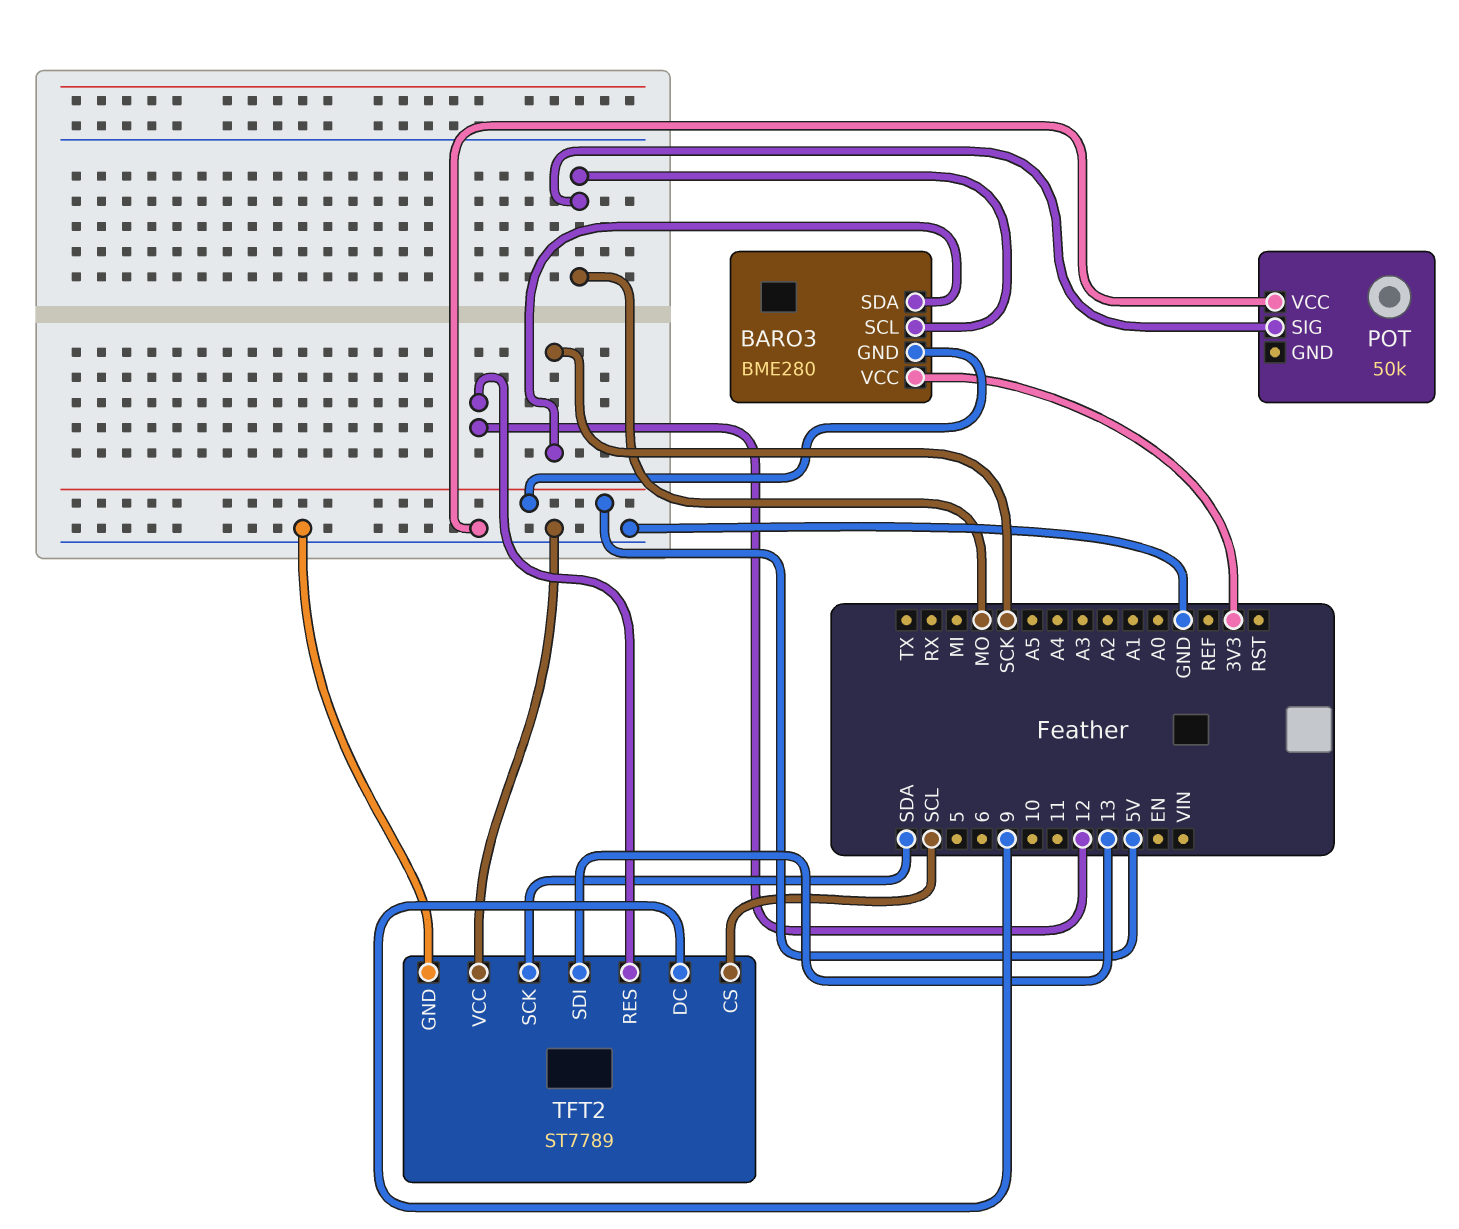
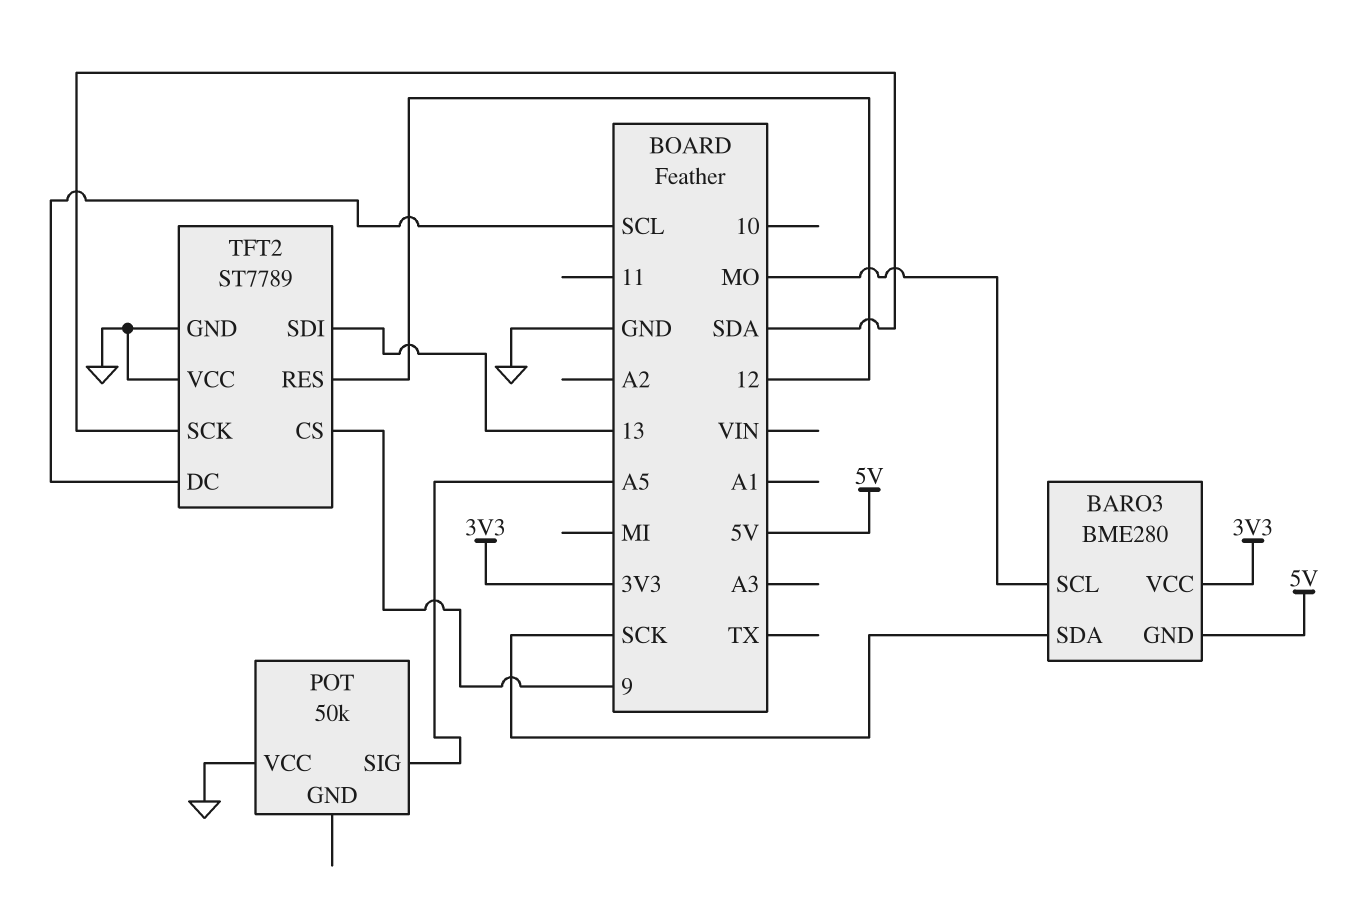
POT pin SIG: MO -> A5
TFT2 pin CS: SCL -> 9
TFT2 pin DC: 9 -> SCL

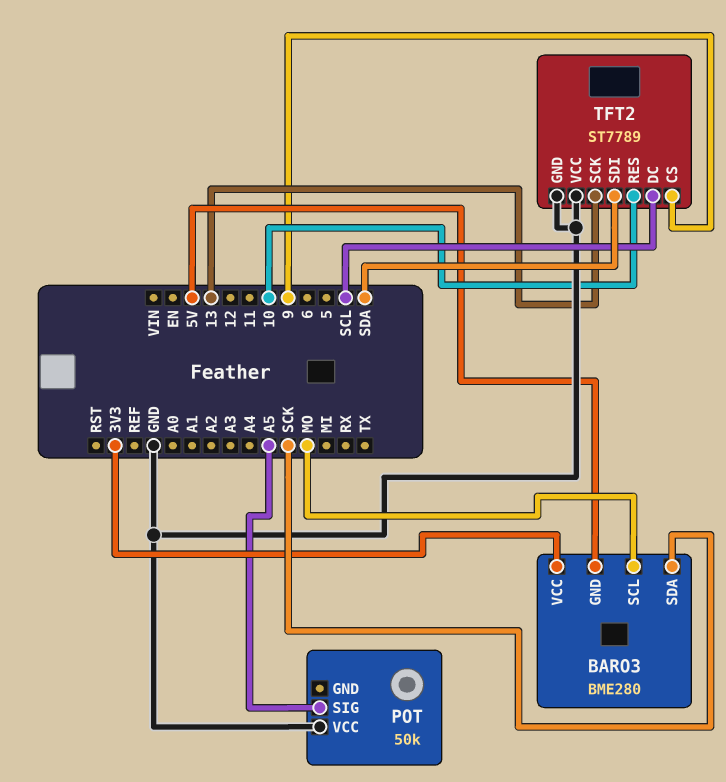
TFT2 pin RES: 12 -> 10
TFT2 pin SCK: SDA -> 13
TFT2 pin SDI: 13 -> SDA

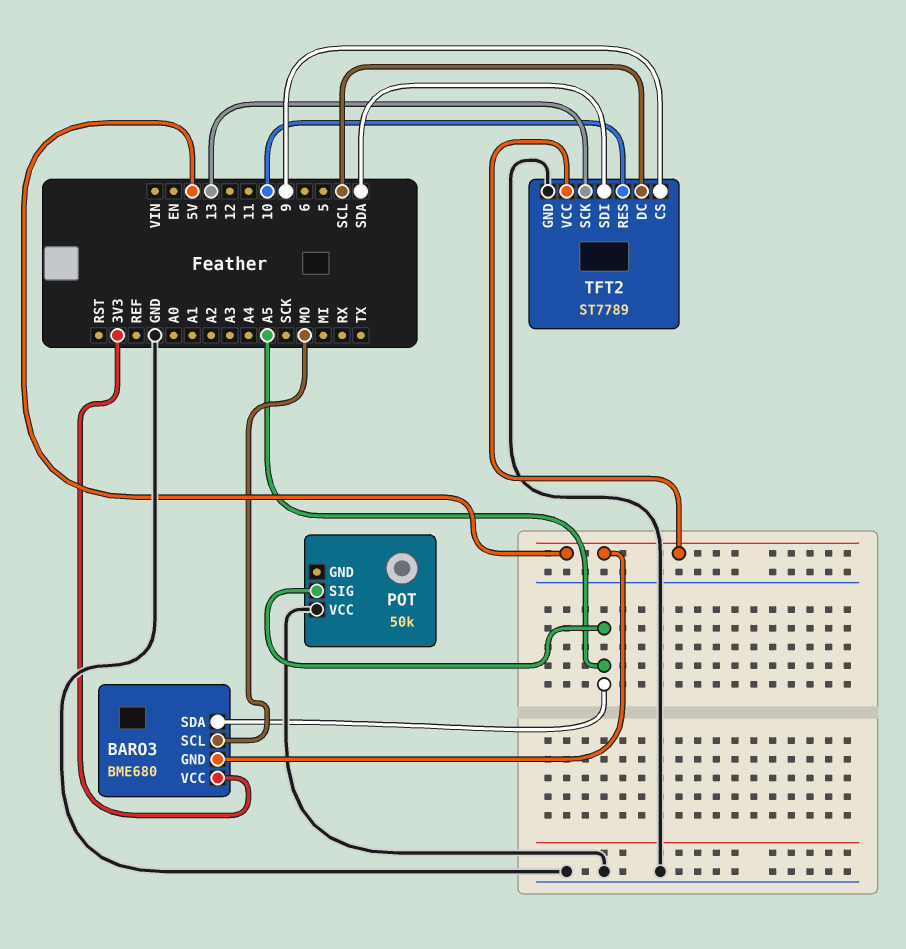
BARO3: BME280 -> BME680
BARO3 pin SDA: SCK -> A5
TFT2 pin VCC: GND -> 5V

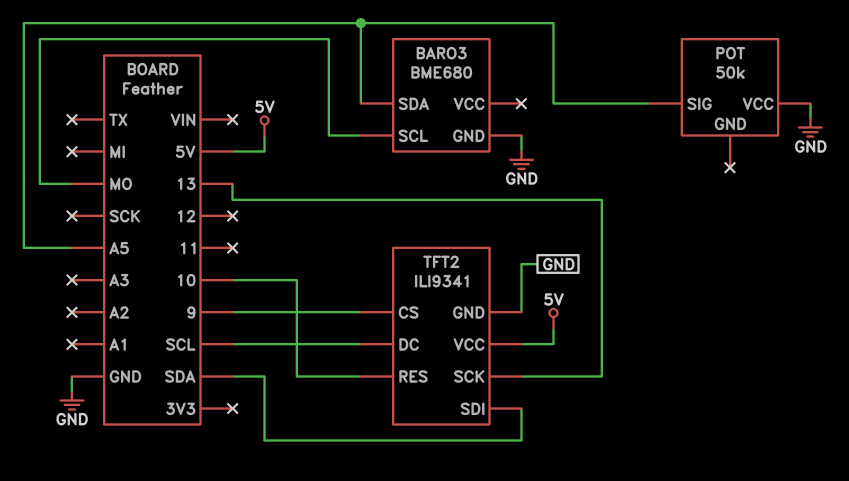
BARO3 pin GND: 5V -> GND
BARO3 pin VCC: 3V3 -> none
TFT2: ST7789 -> ILI9341

